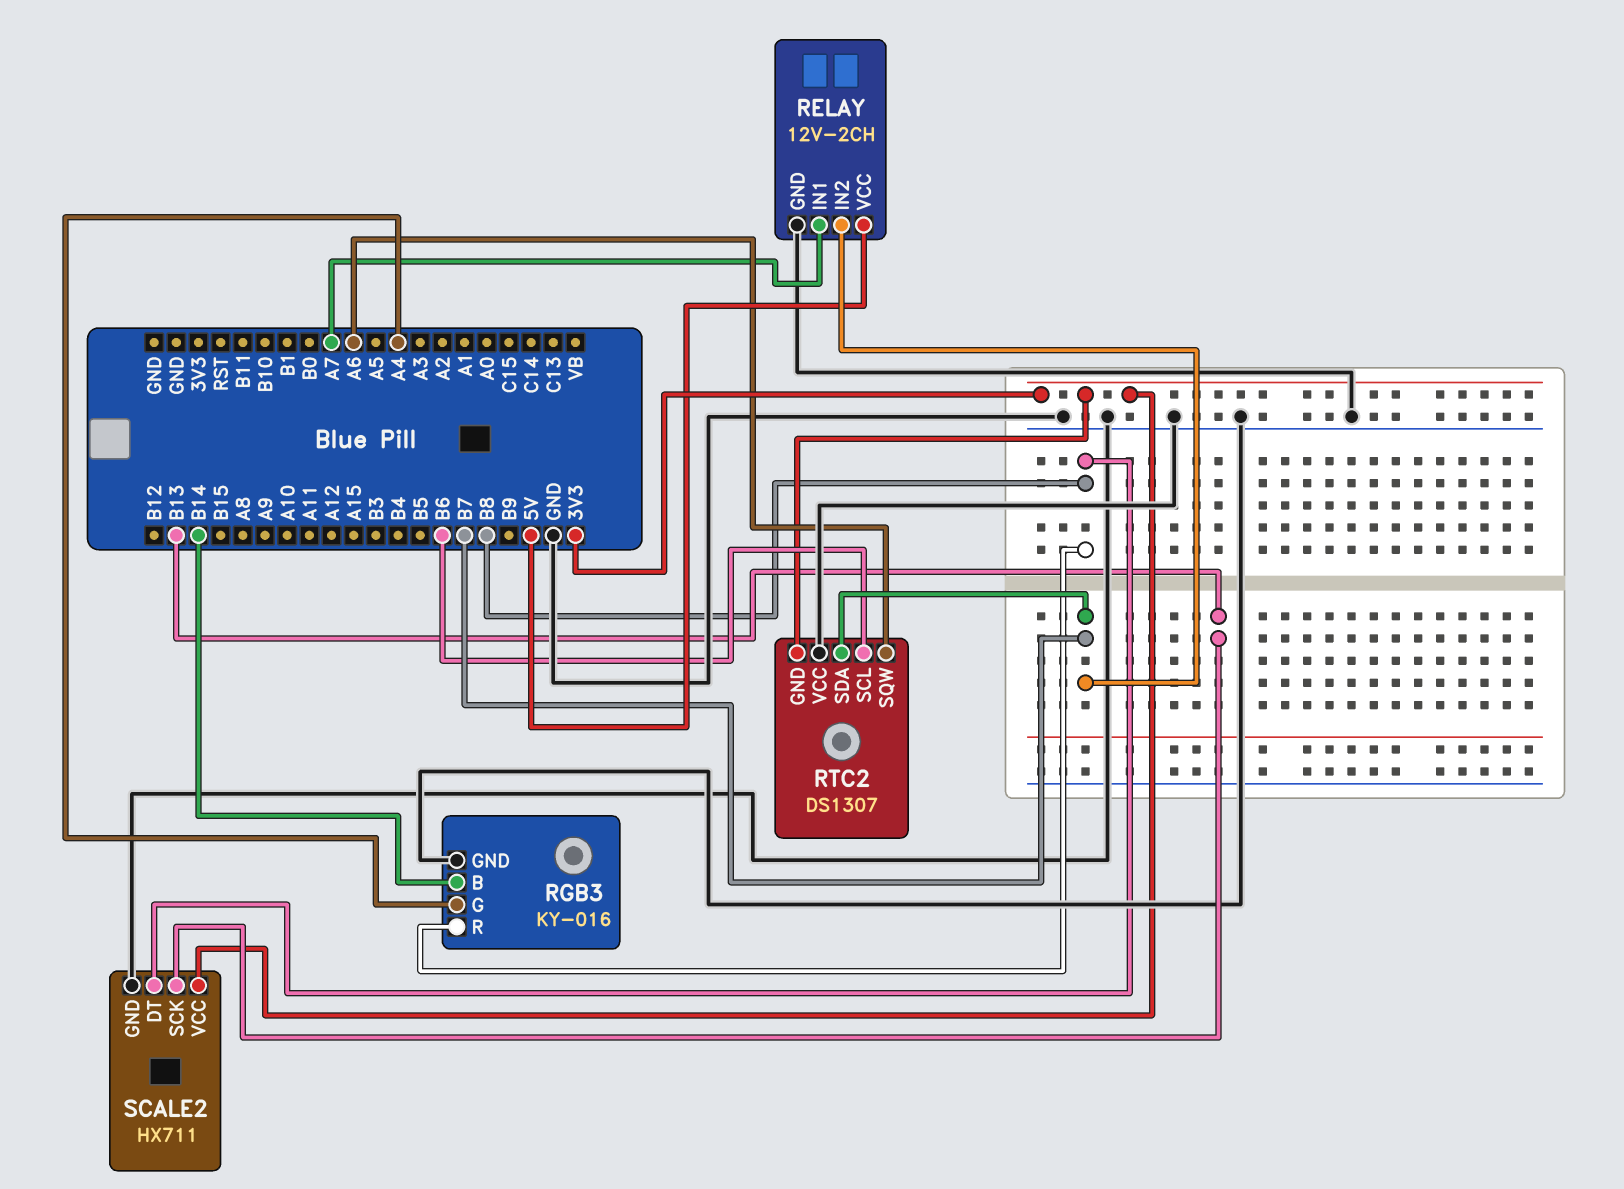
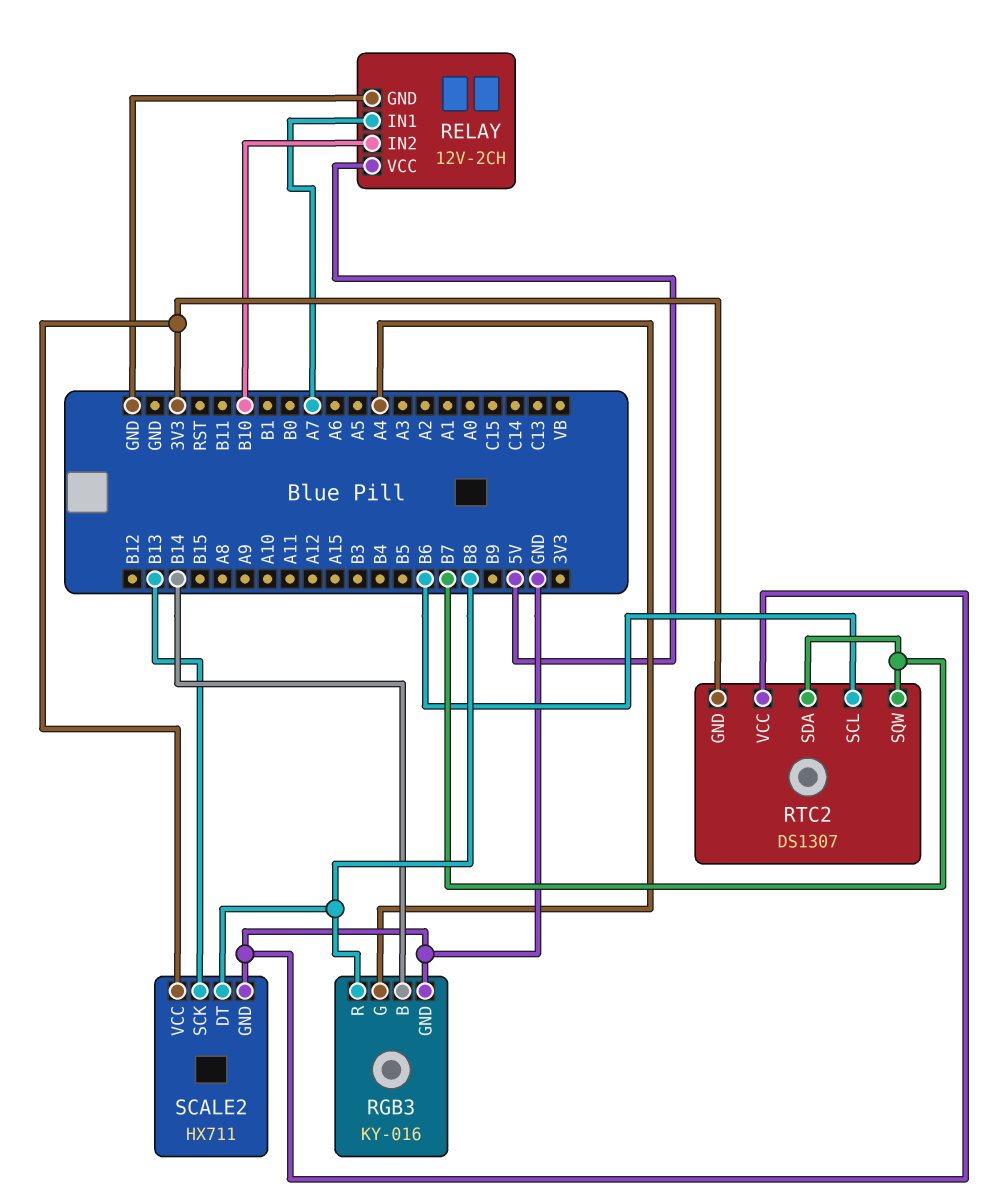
RELAY pin IN2: B7 -> B10
RTC2 pin SQW: A6 -> B7

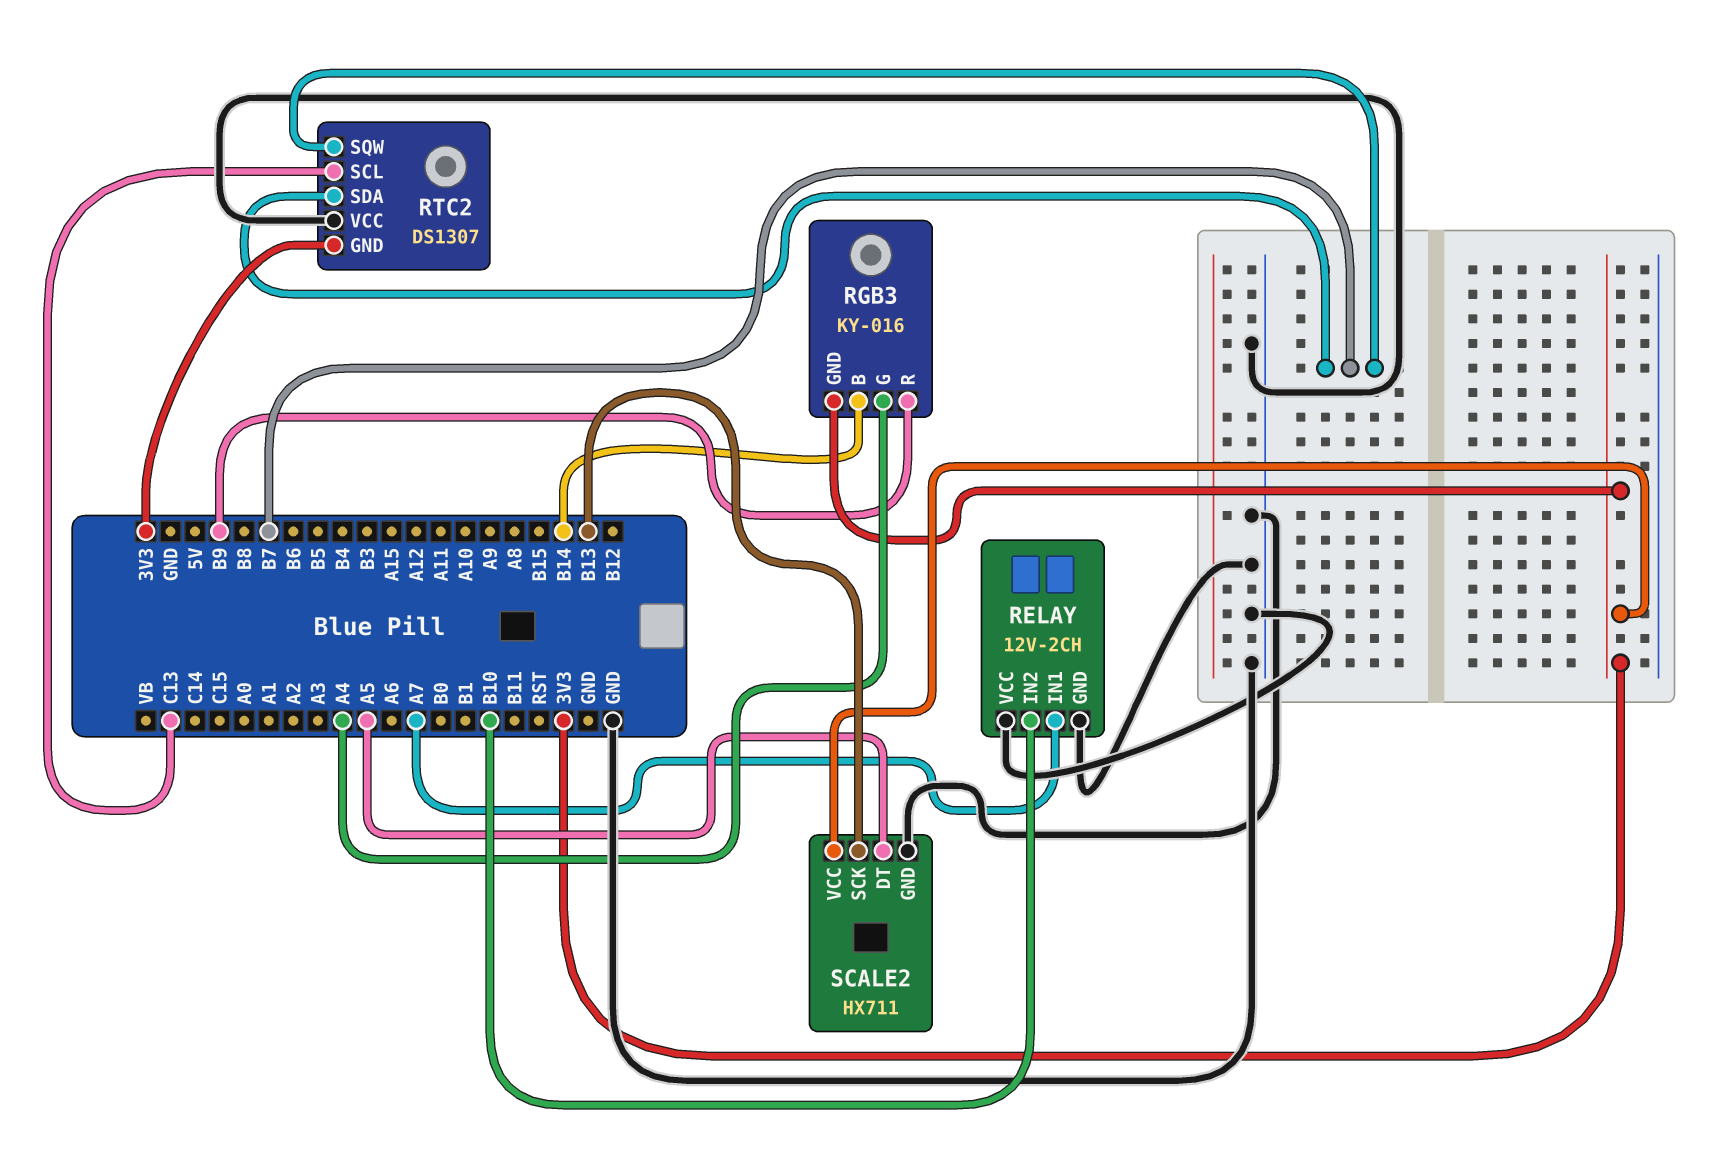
RELAY pin VCC: 5V -> GND
RGB3 pin GND: GND -> 3V3
RGB3 pin R: B8 -> B9
RTC2 pin SCL: B6 -> C13
SCALE2 pin DT: B8 -> A5

